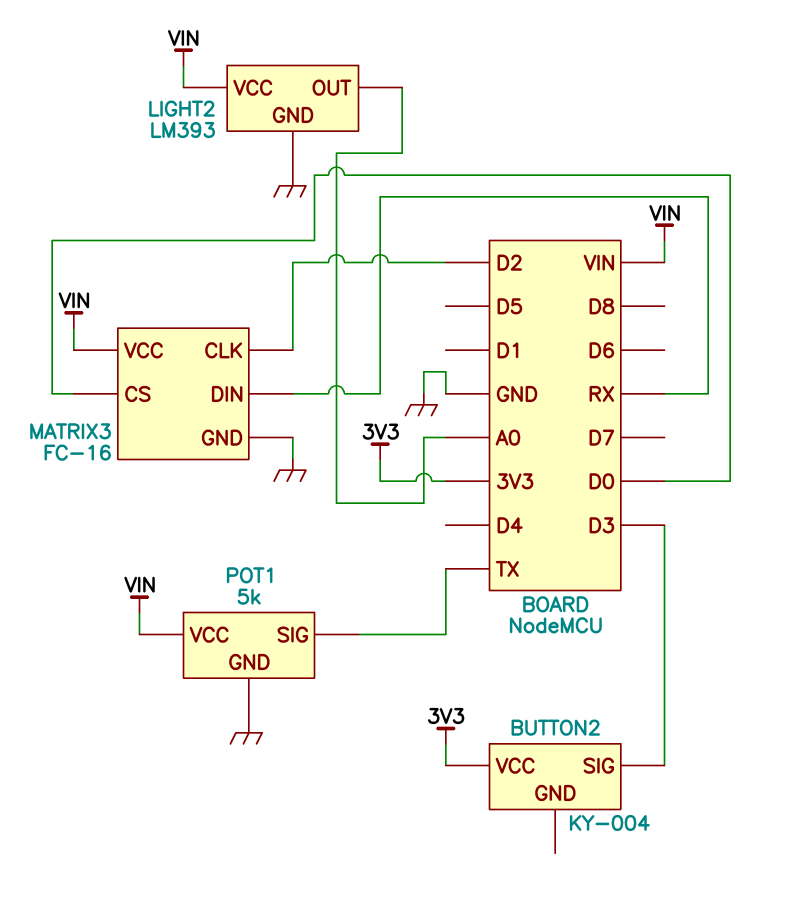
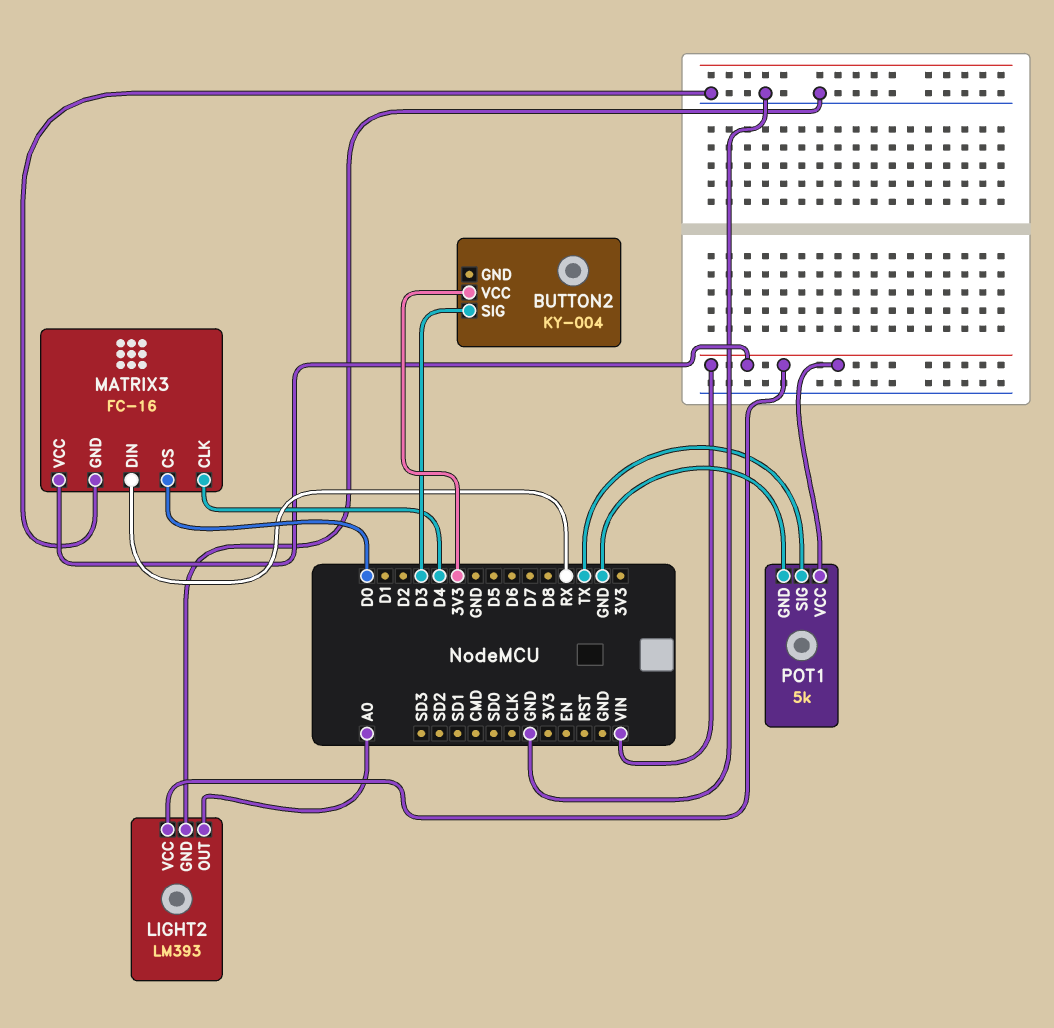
MATRIX3 pin CLK: D2 -> D4

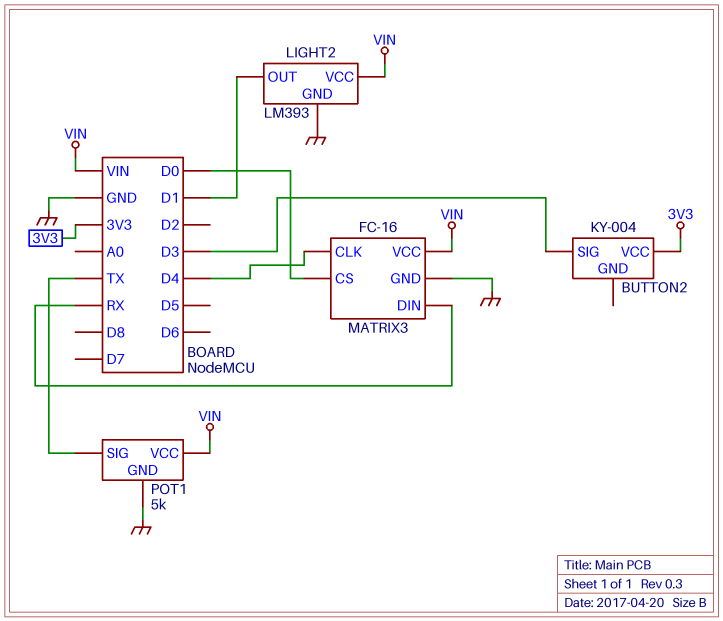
LIGHT2 pin OUT: A0 -> D1

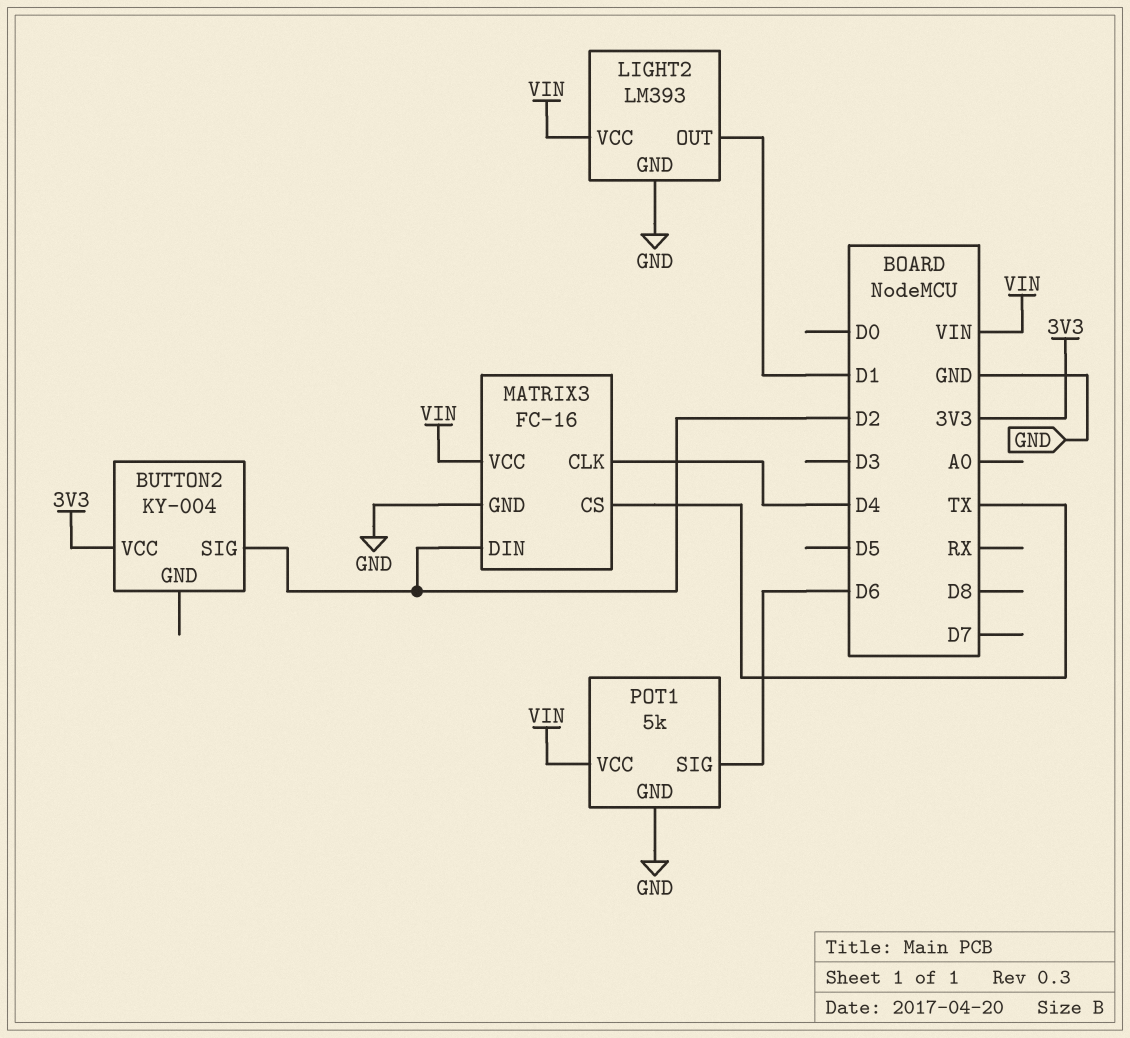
BUTTON2 pin SIG: D3 -> D2
MATRIX3 pin CS: D0 -> TX
MATRIX3 pin DIN: RX -> D2
POT1 pin SIG: TX -> D6

